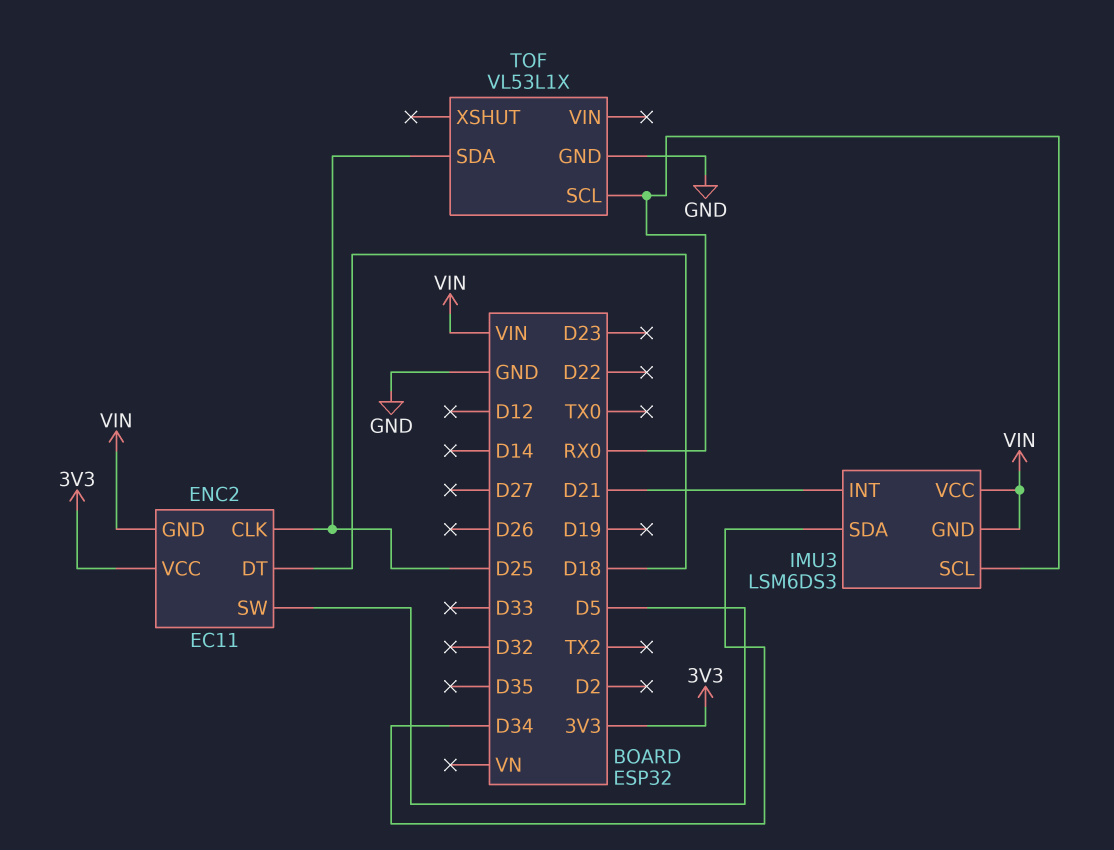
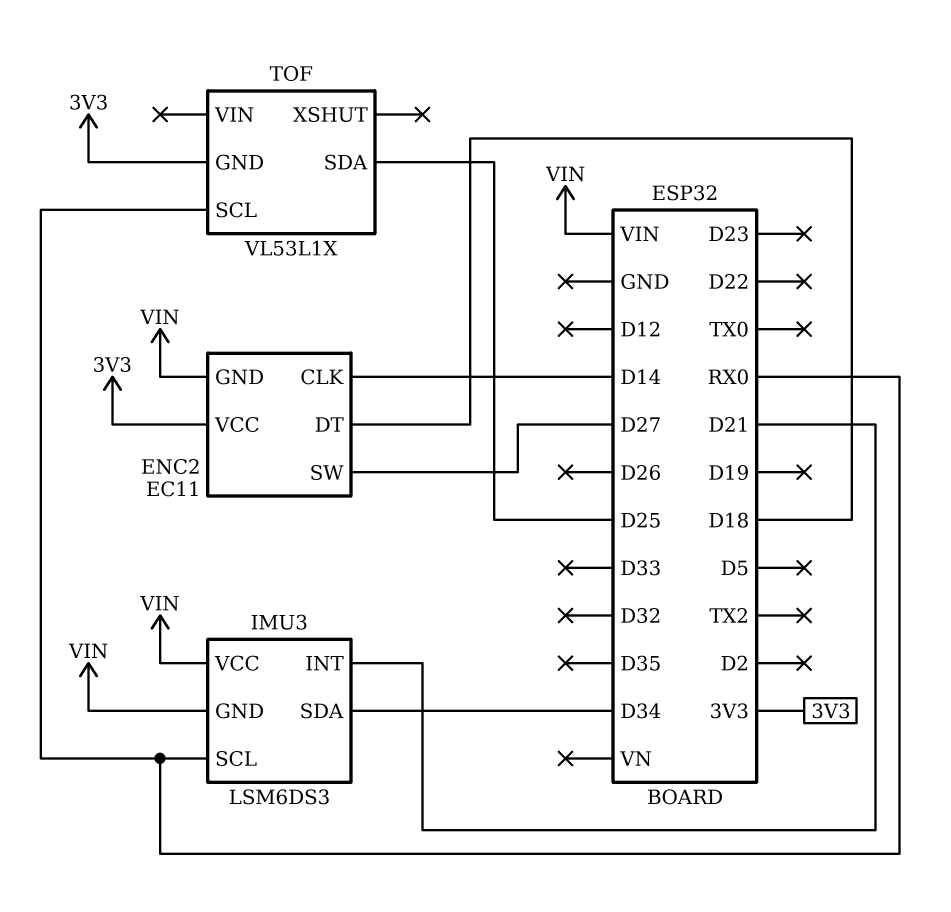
ENC2 pin CLK: D25 -> D14
ENC2 pin SW: D5 -> D27
TOF pin GND: GND -> 3V3

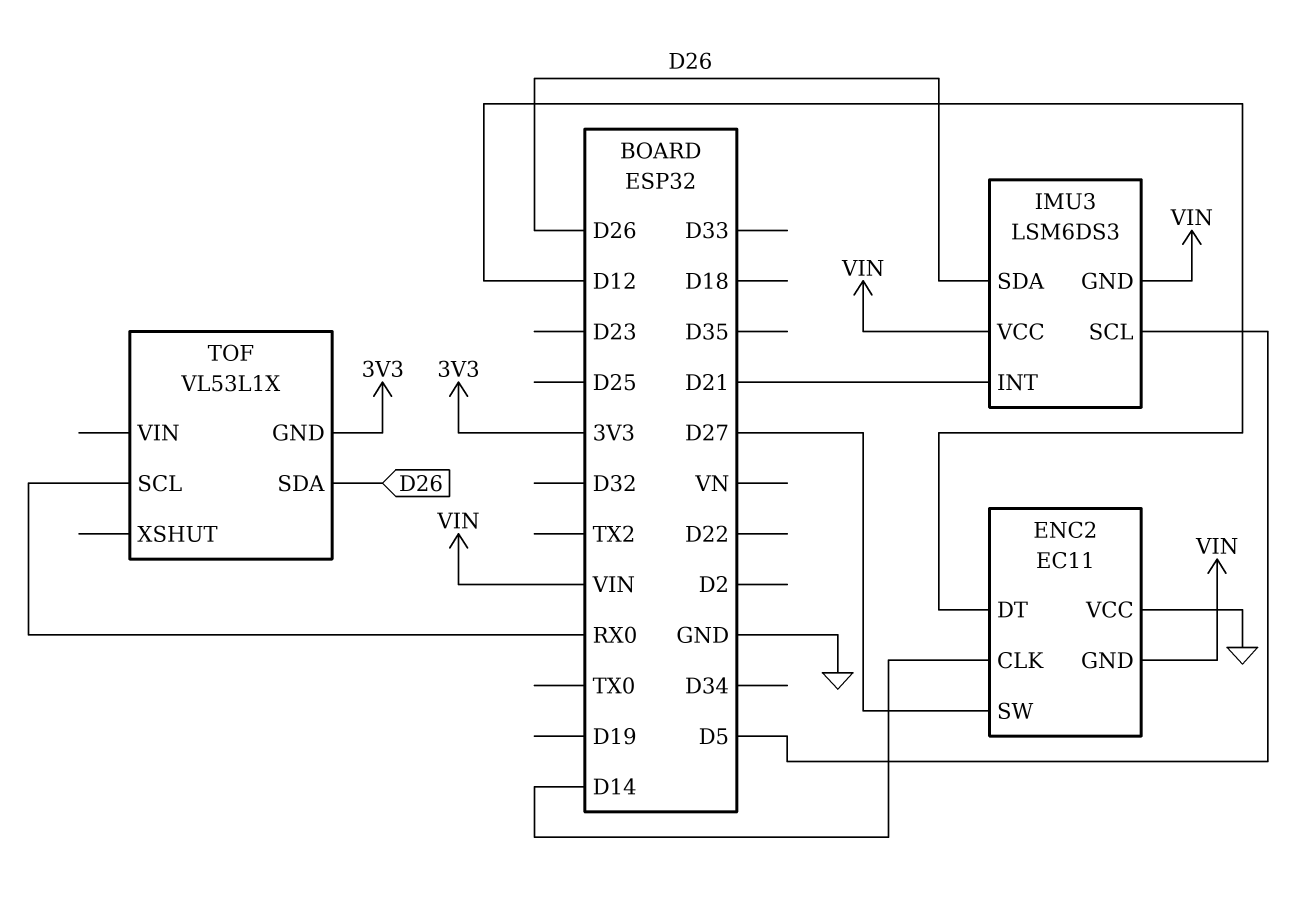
ENC2 pin DT: D18 -> D12
ENC2 pin VCC: 3V3 -> GND
IMU3 pin SCL: RX0 -> D5
IMU3 pin SDA: D34 -> D26
TOF pin SDA: D25 -> D26

